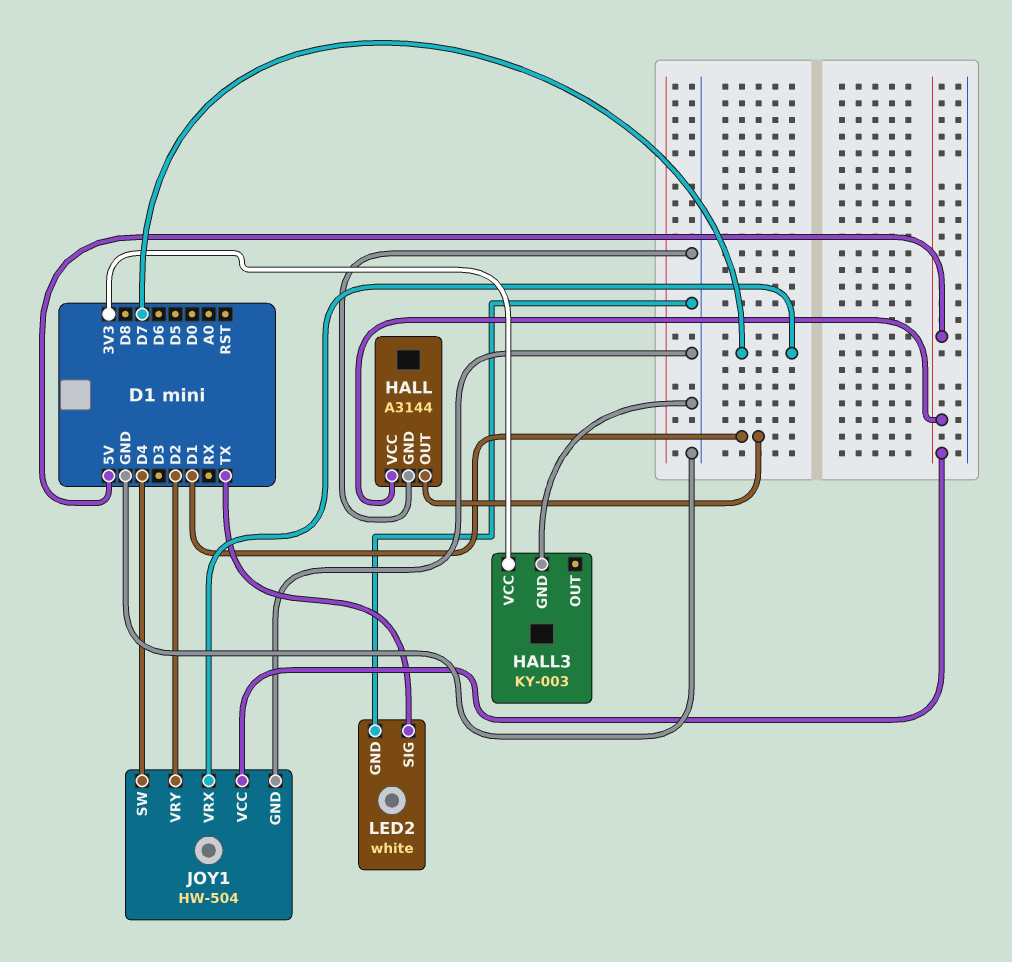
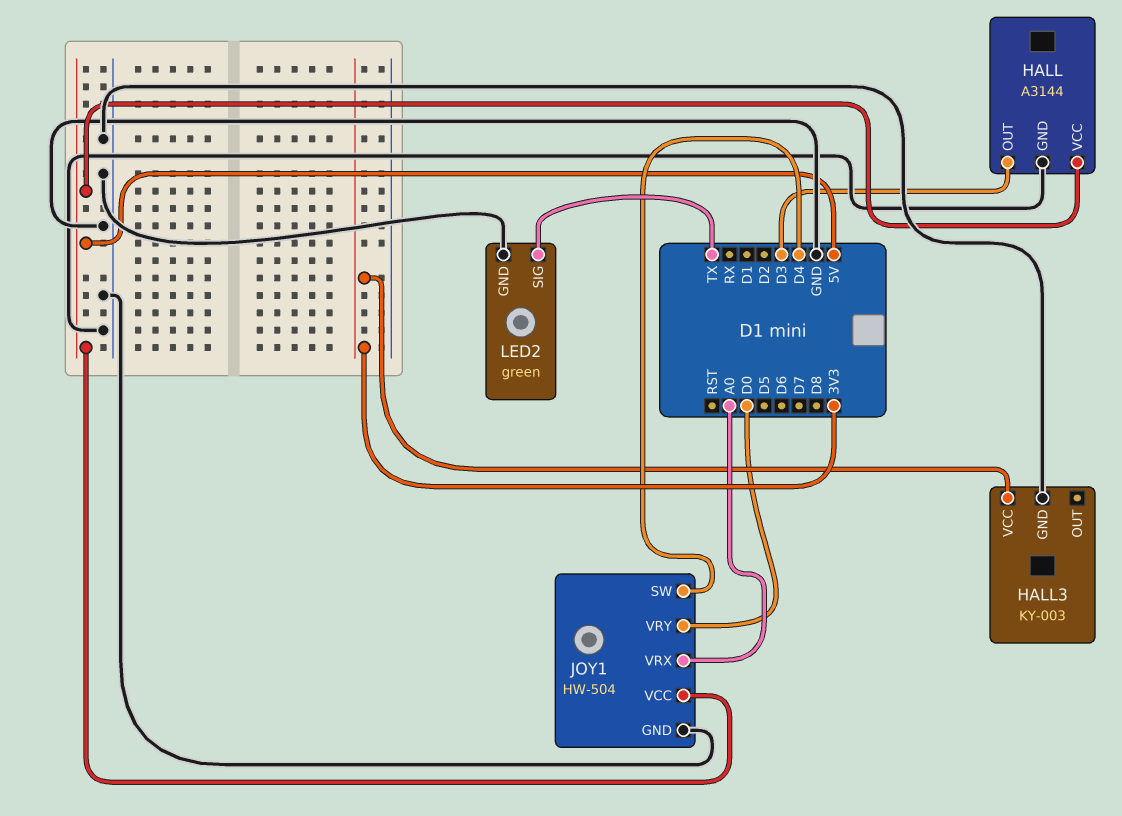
HALL pin OUT: D1 -> D3
JOY1 pin VRX: D7 -> A0
JOY1 pin VRY: D2 -> D0
LED2: white -> green

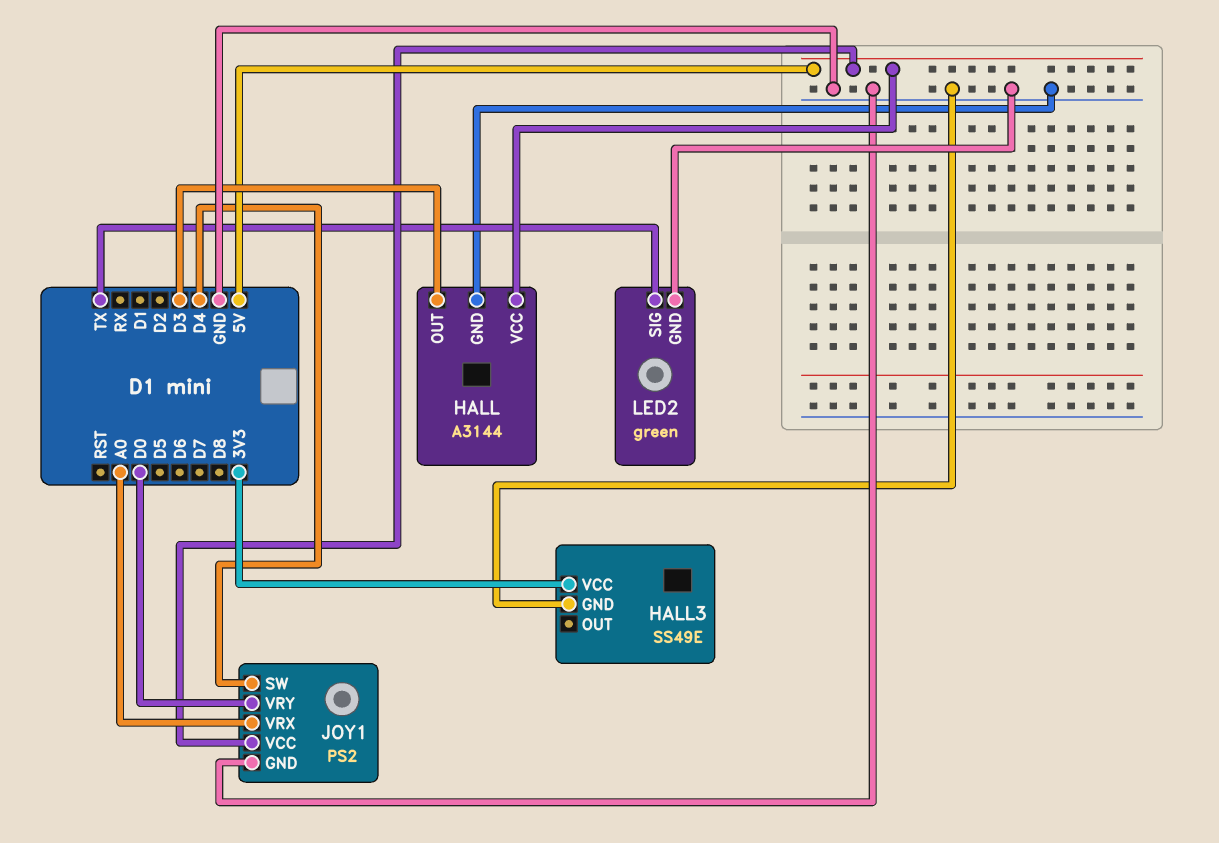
HALL3: KY-003 -> SS49E
JOY1: HW-504 -> PS2

